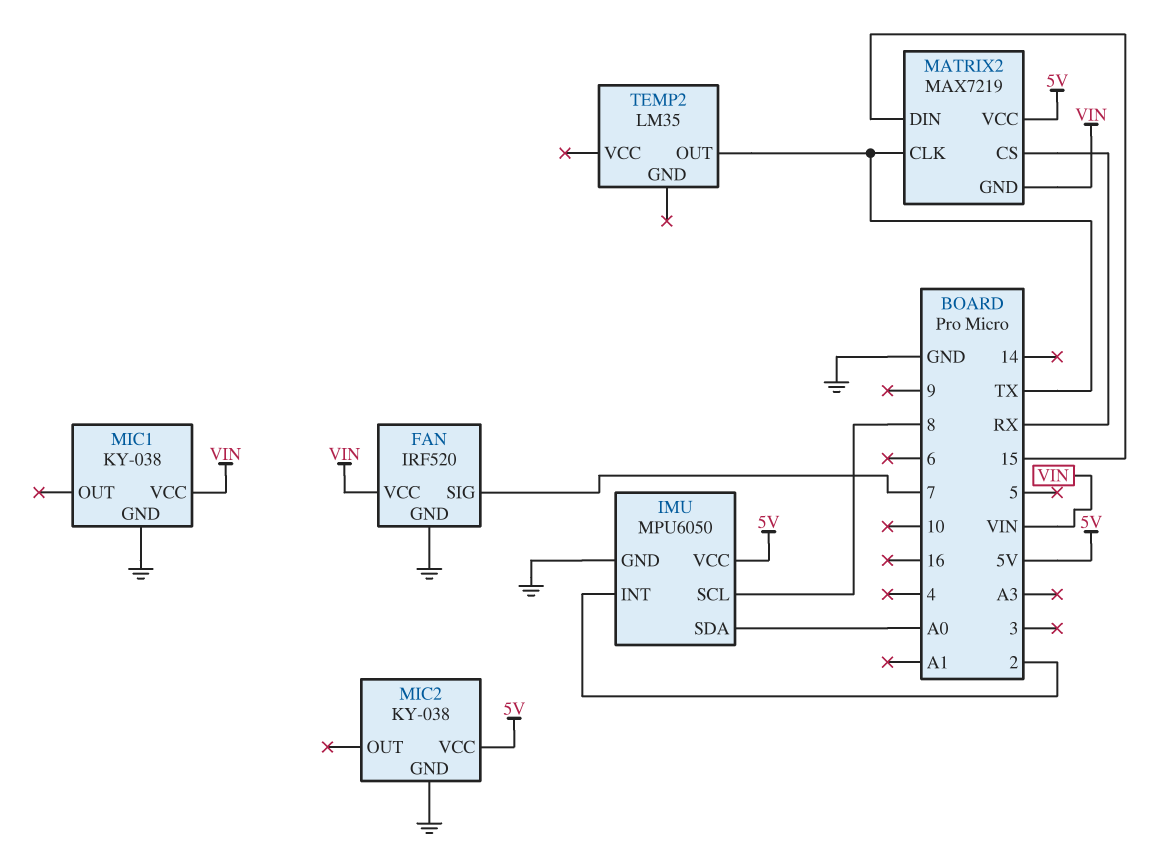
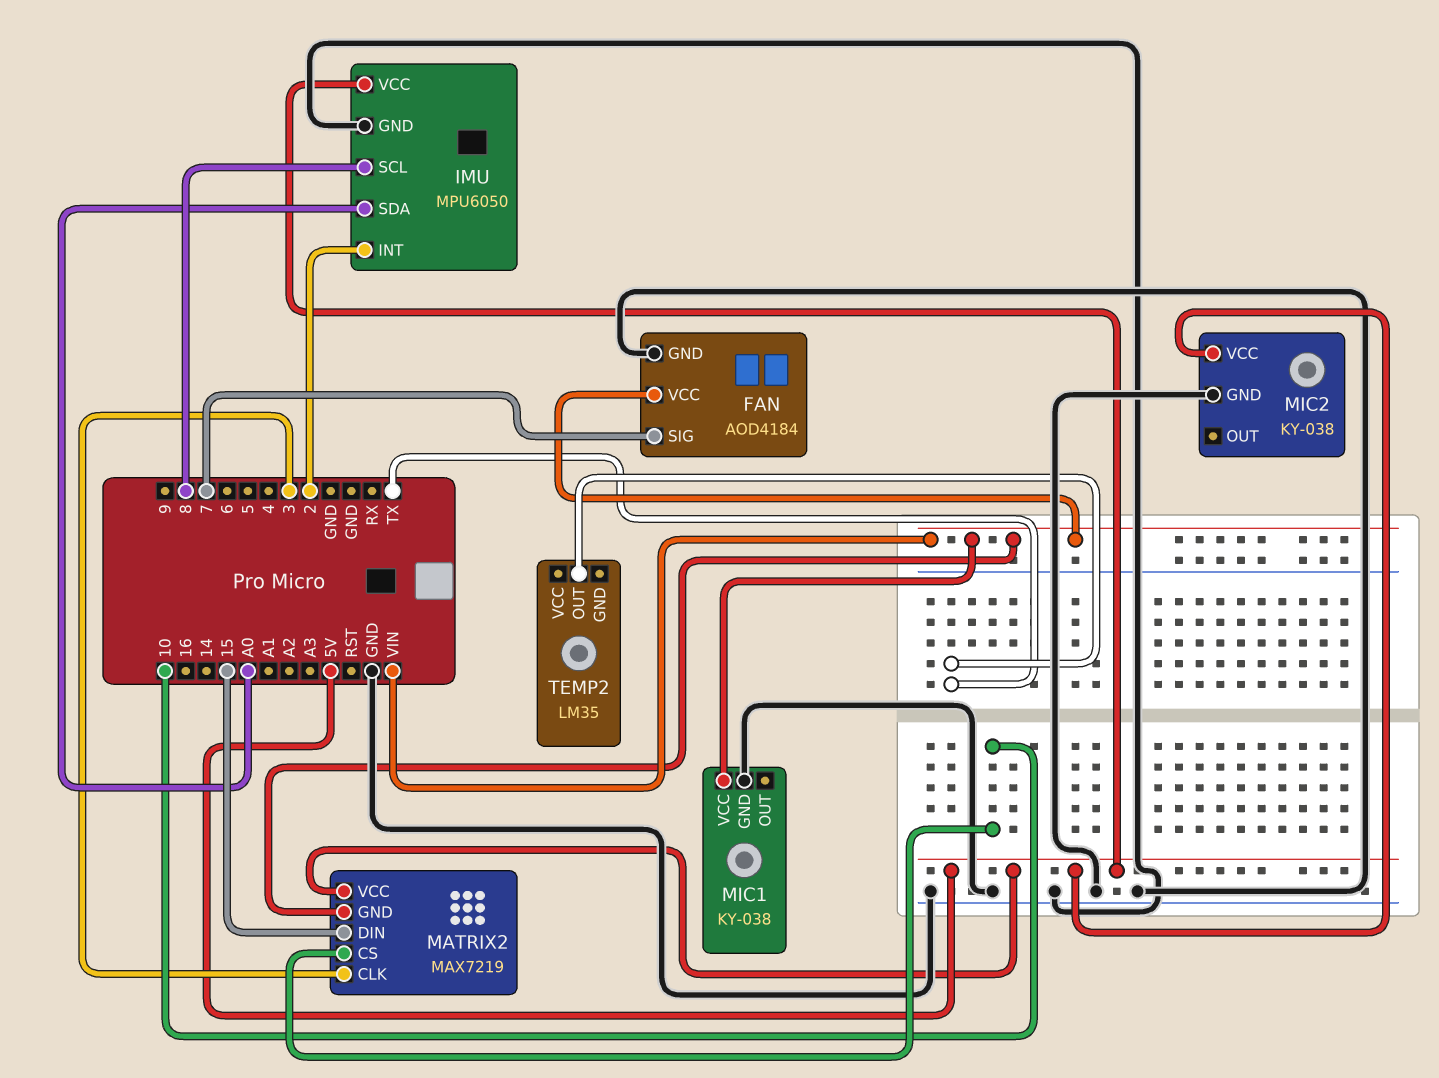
FAN: IRF520 -> AOD4184
MATRIX2 pin CLK: TX -> 3
MATRIX2 pin CS: RX -> 10

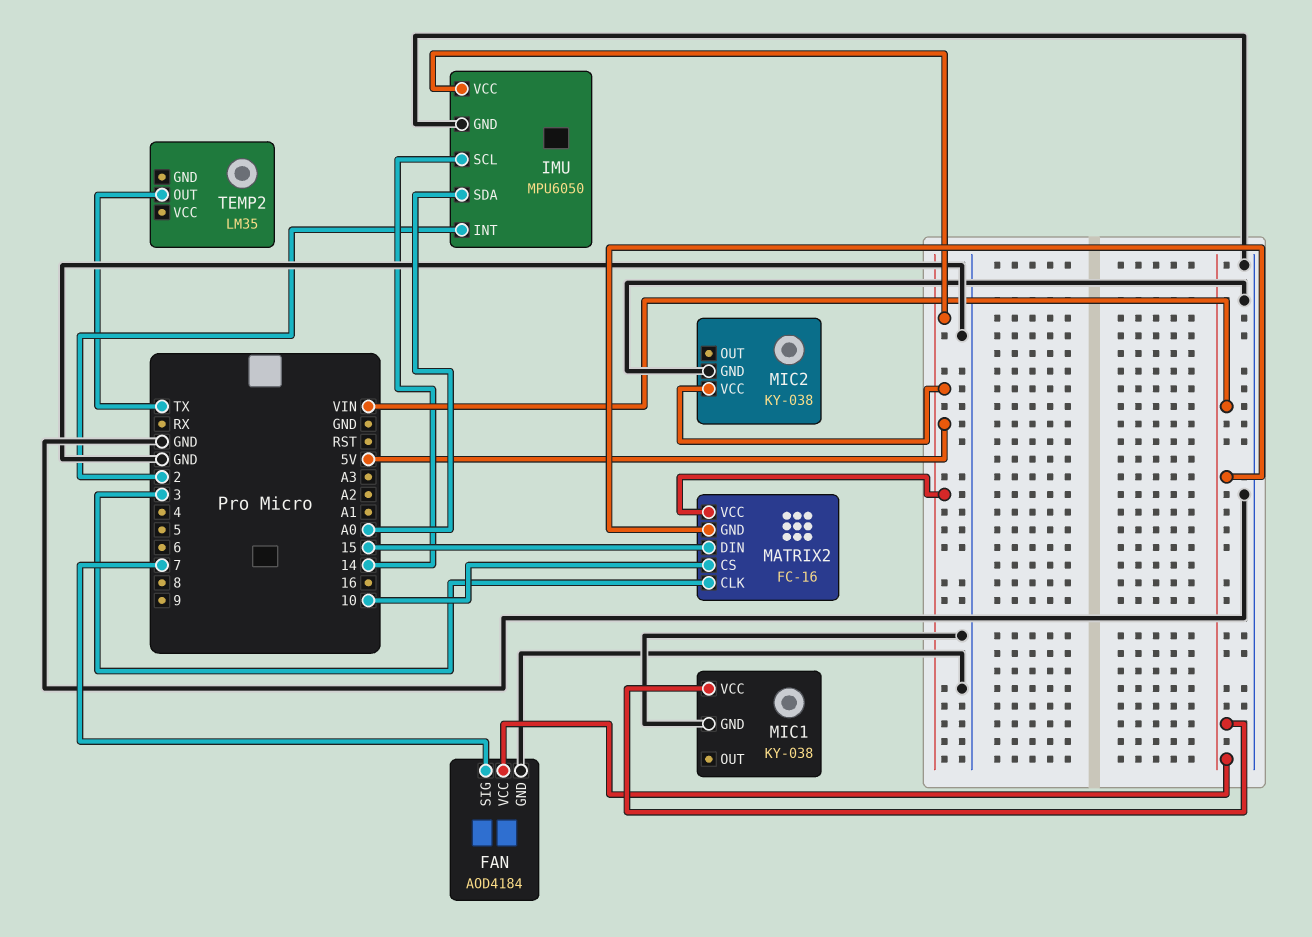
IMU pin SCL: 8 -> 14
MATRIX2: MAX7219 -> FC-16

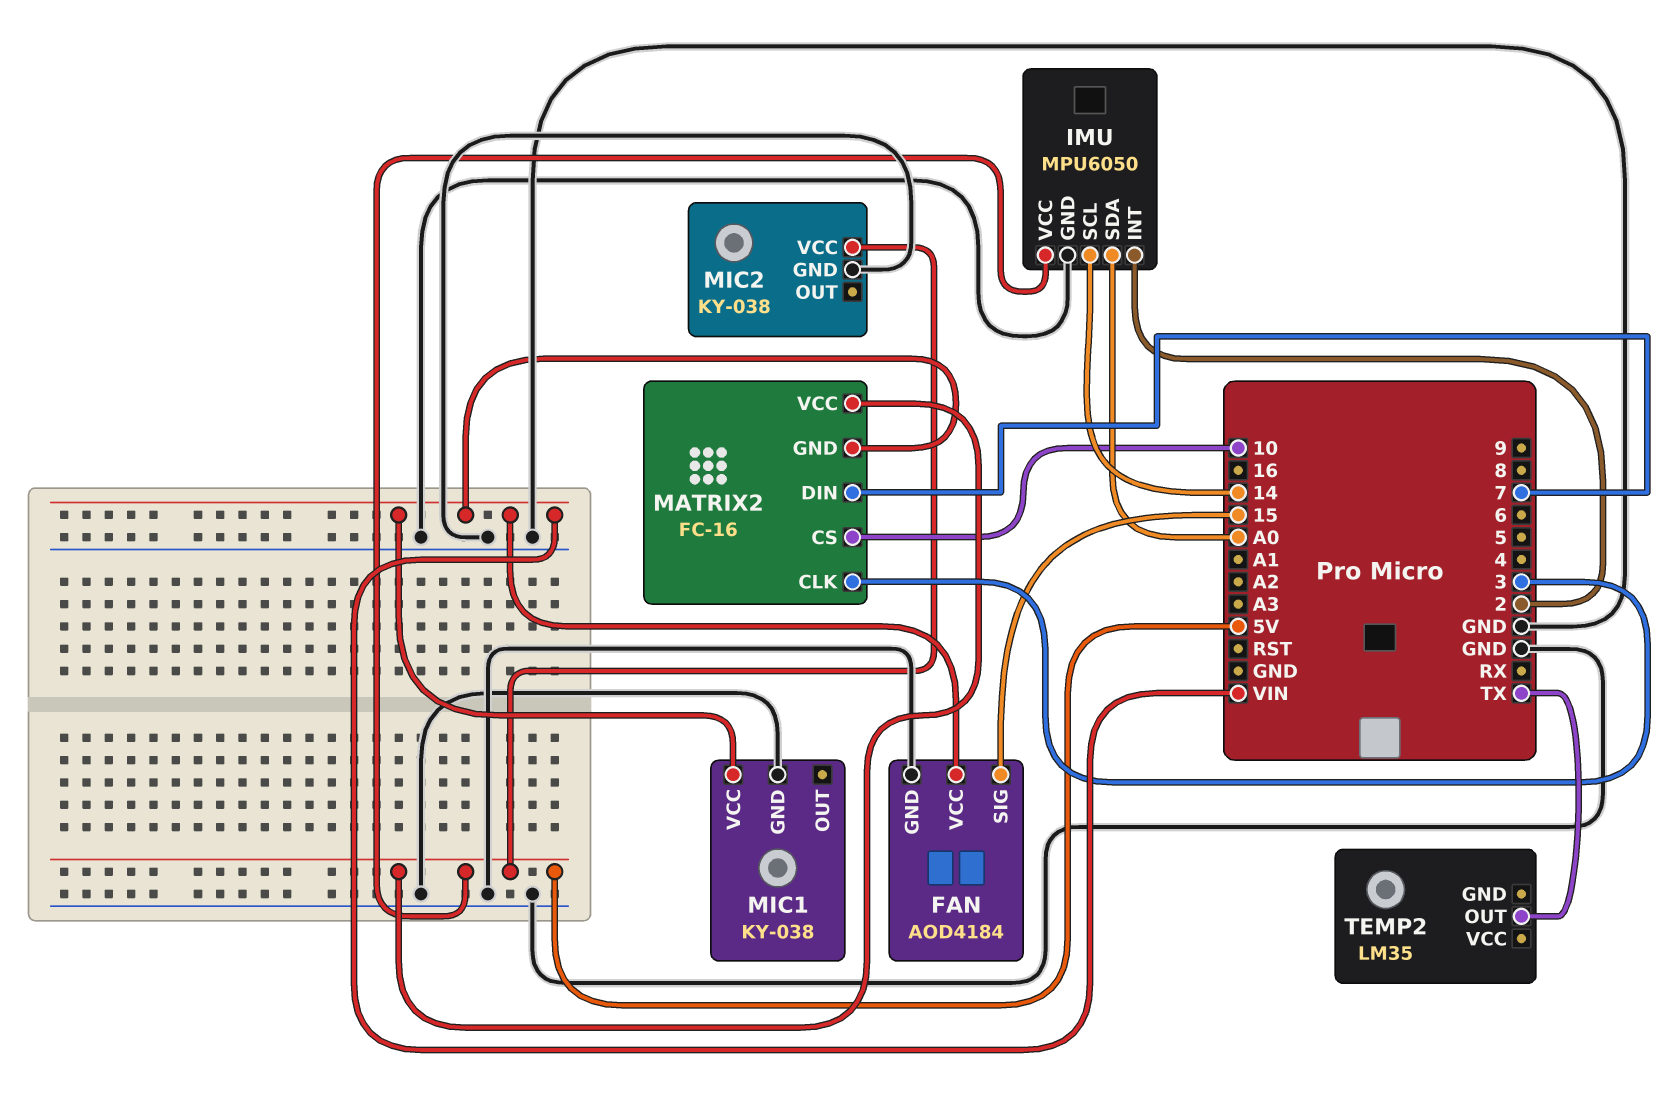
FAN pin SIG: 7 -> 15
MATRIX2 pin DIN: 15 -> 7

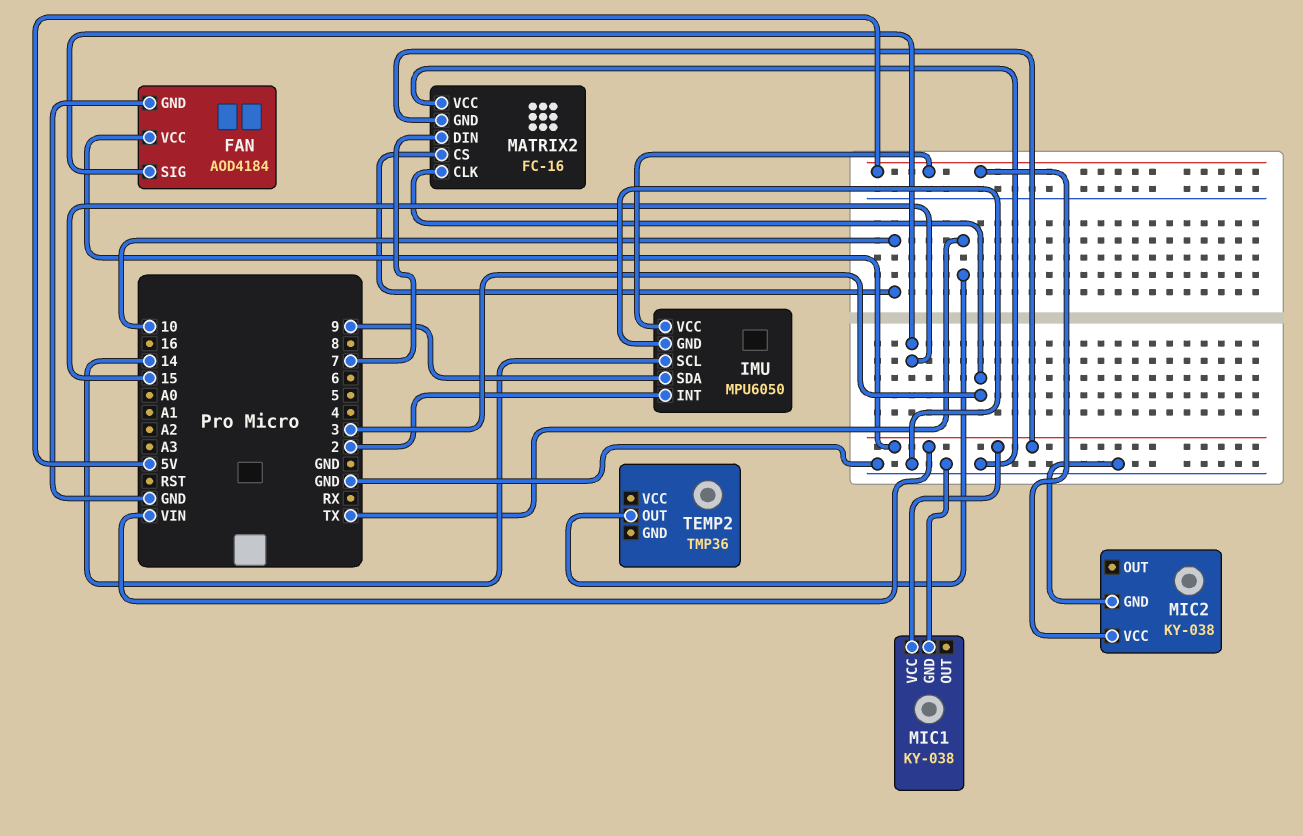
IMU pin SDA: A0 -> 9
MATRIX2 pin VCC: 5V -> GND
TEMP2: LM35 -> TMP36

